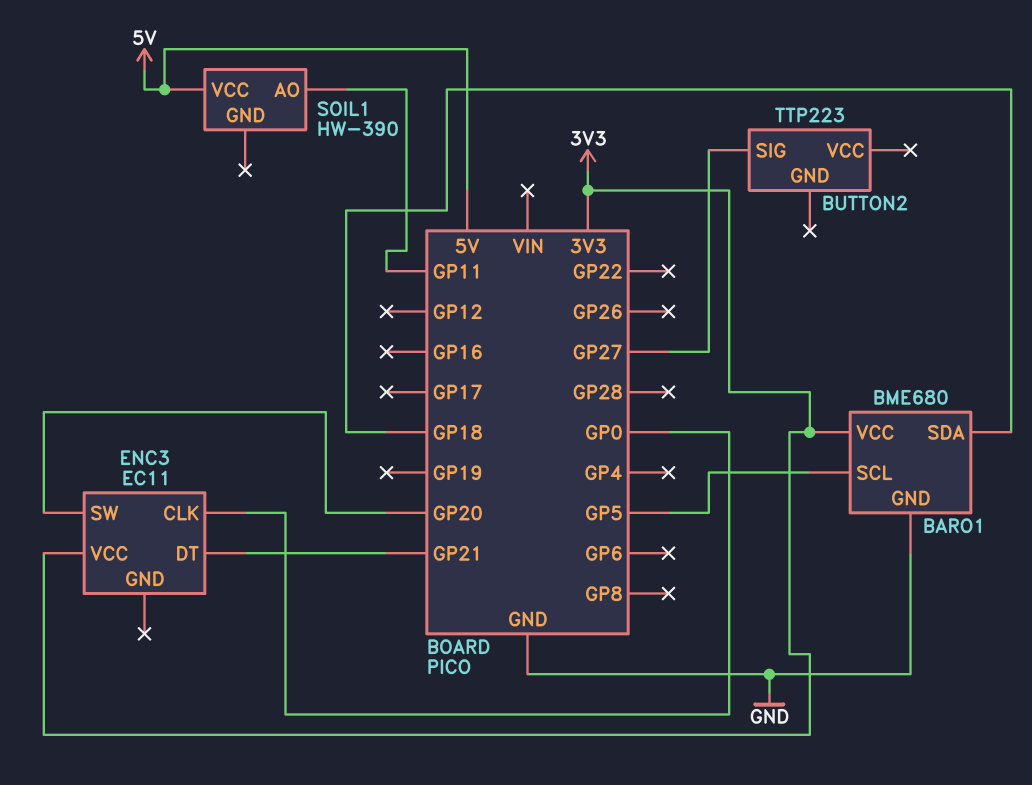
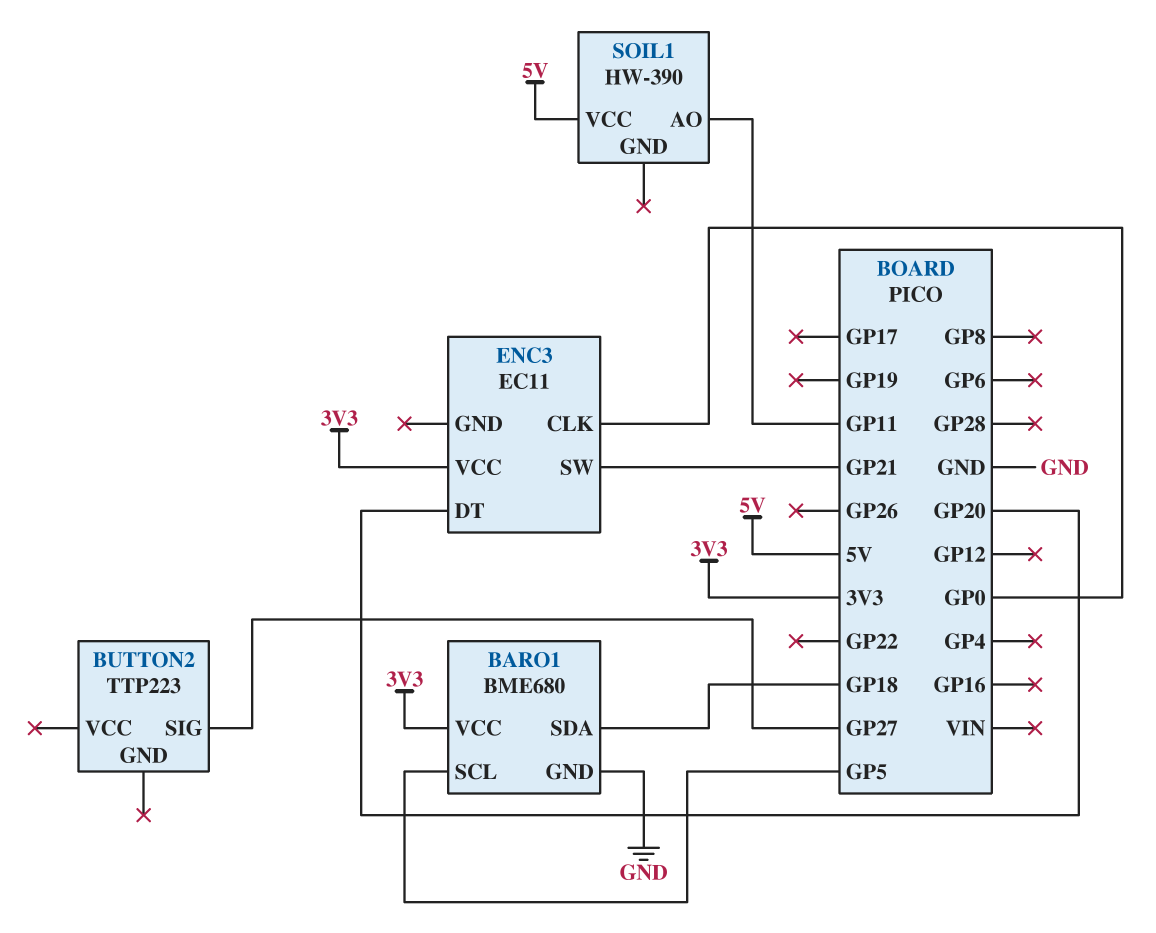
ENC3 pin DT: GP21 -> GP20
ENC3 pin SW: GP20 -> GP21

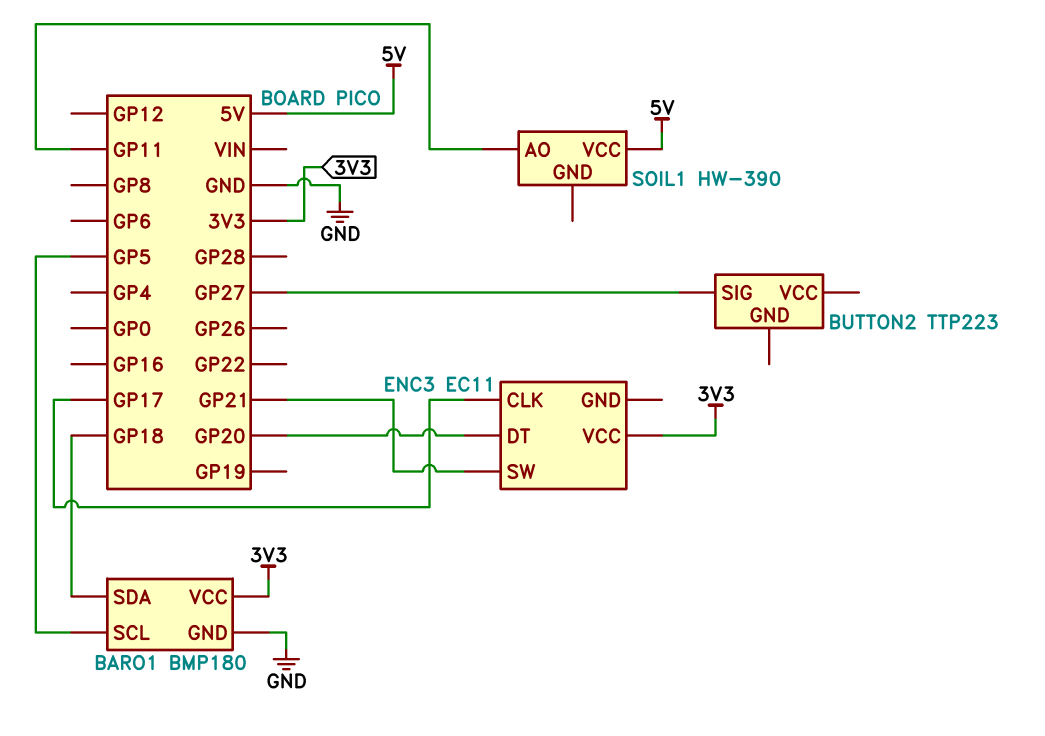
BARO1: BME680 -> BMP180
ENC3 pin CLK: GP0 -> GP17

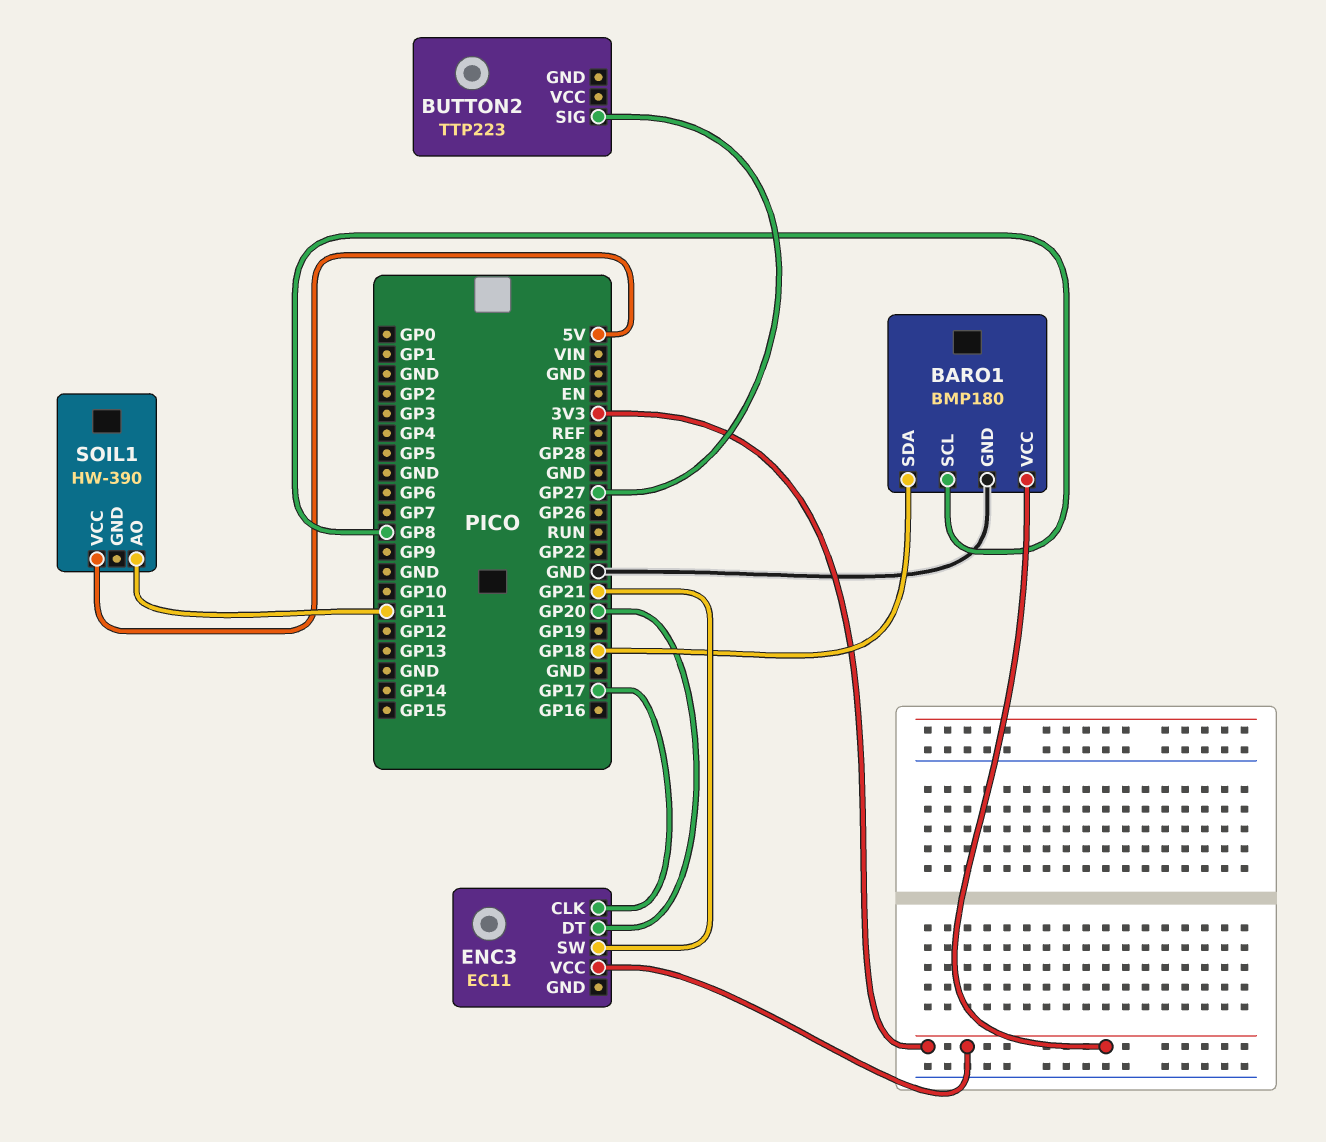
BARO1 pin SCL: GP5 -> GP8

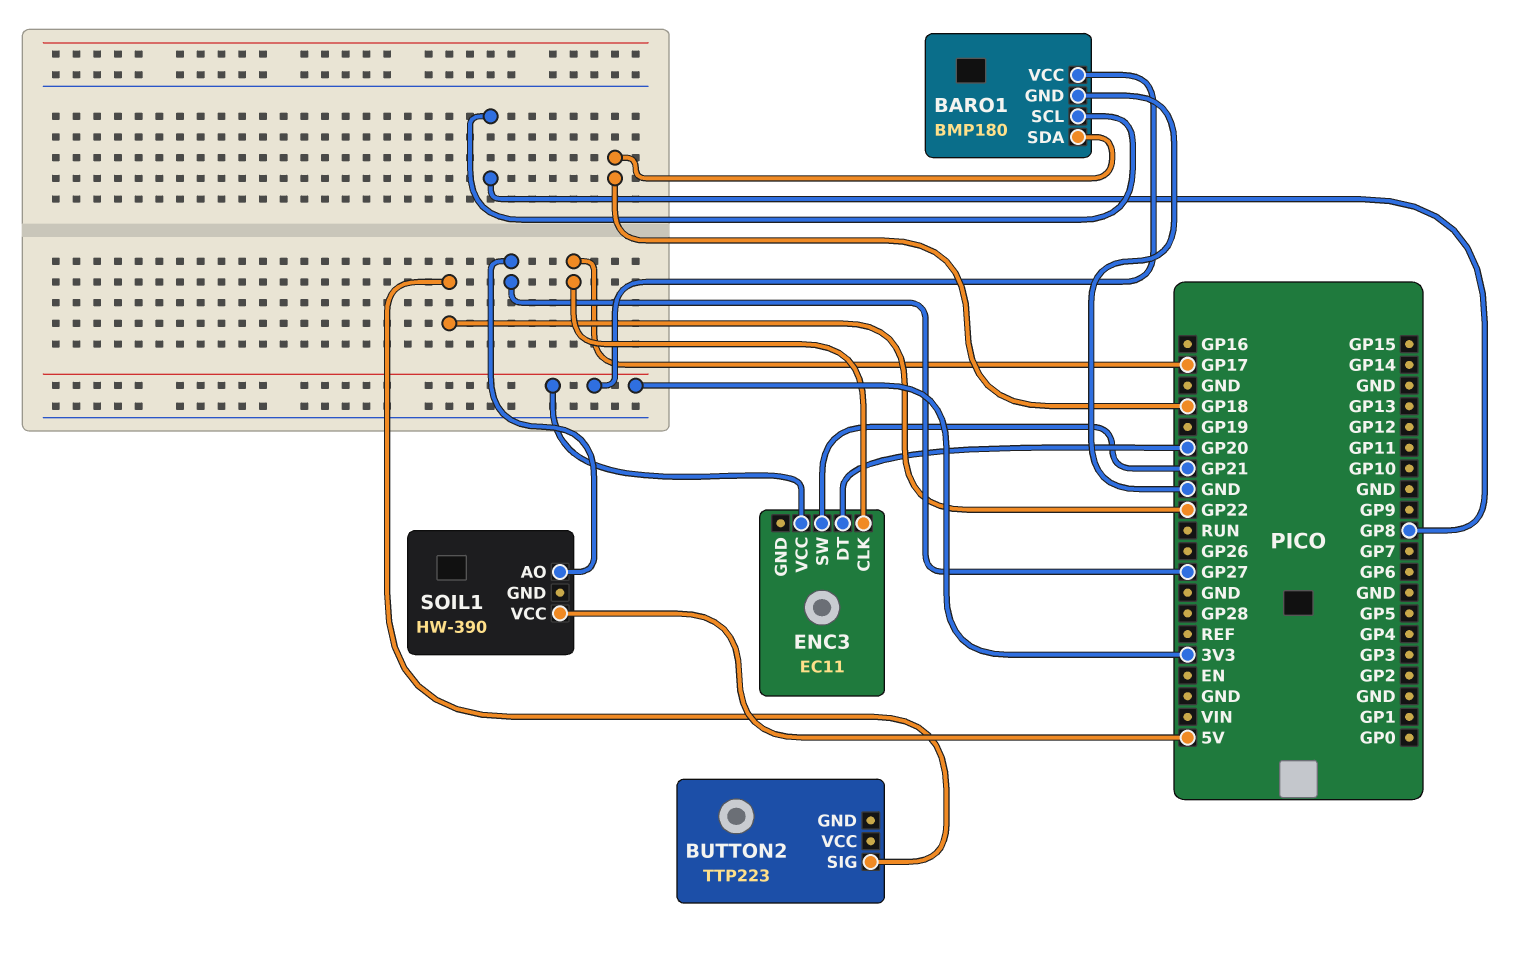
BUTTON2 pin SIG: GP27 -> GP22
SOIL1 pin AO: GP11 -> GP27

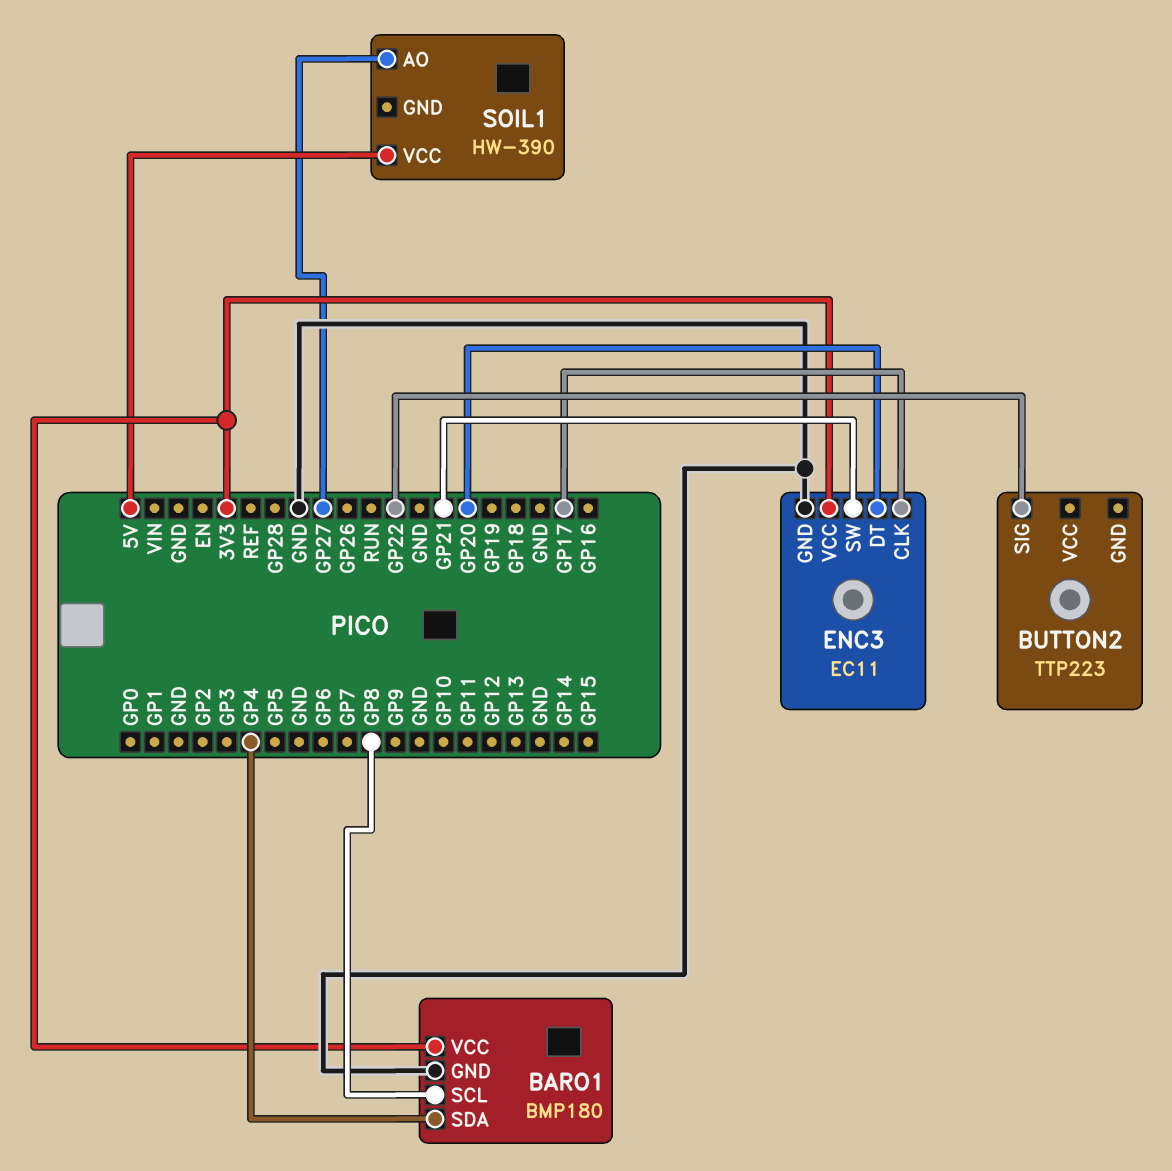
BARO1 pin SDA: GP18 -> GP4
ENC3 pin GND: none -> GND

